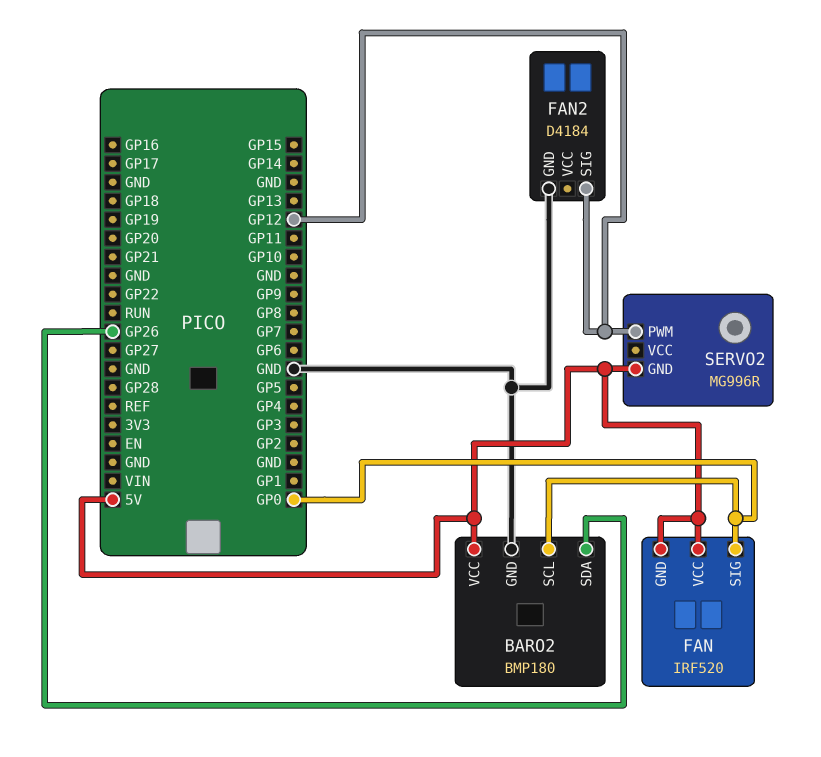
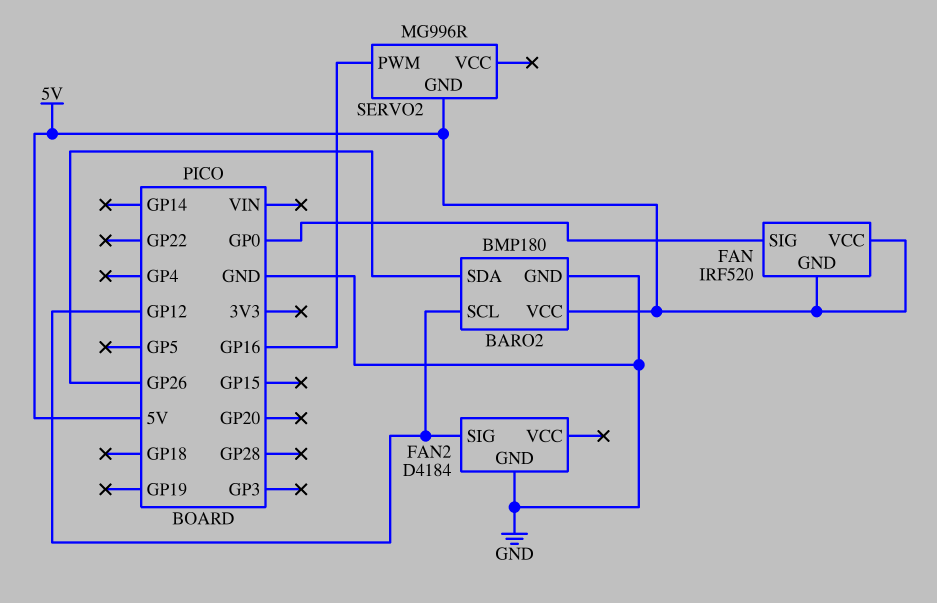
BARO2 pin SCL: GP0 -> GP12
SERVO2 pin PWM: GP12 -> GP16

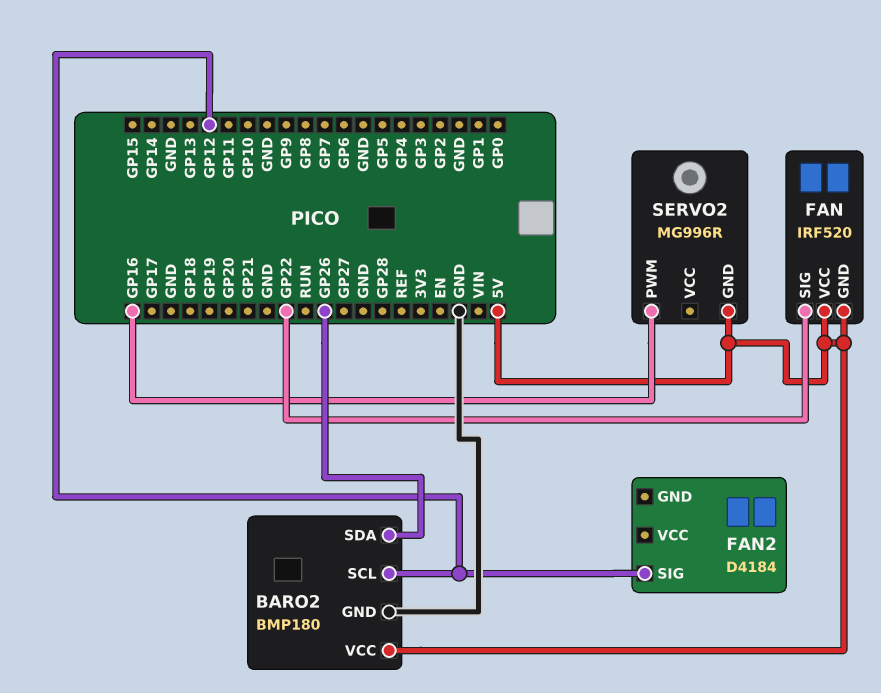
FAN pin SIG: GP0 -> GP22
FAN2 pin GND: GND -> none

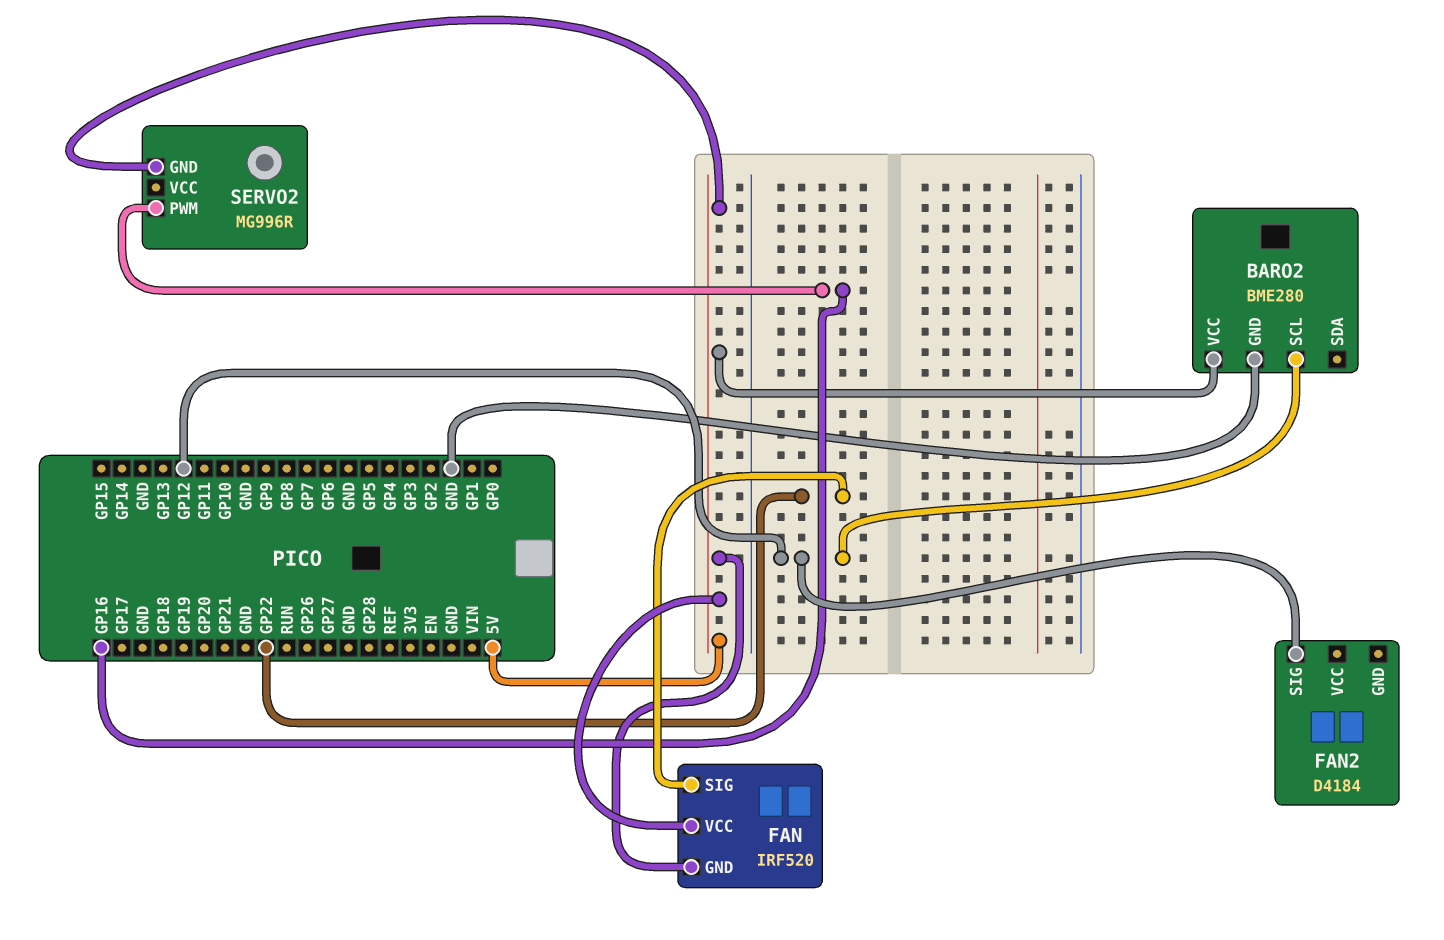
BARO2: BMP180 -> BME280
BARO2 pin SDA: GP26 -> none

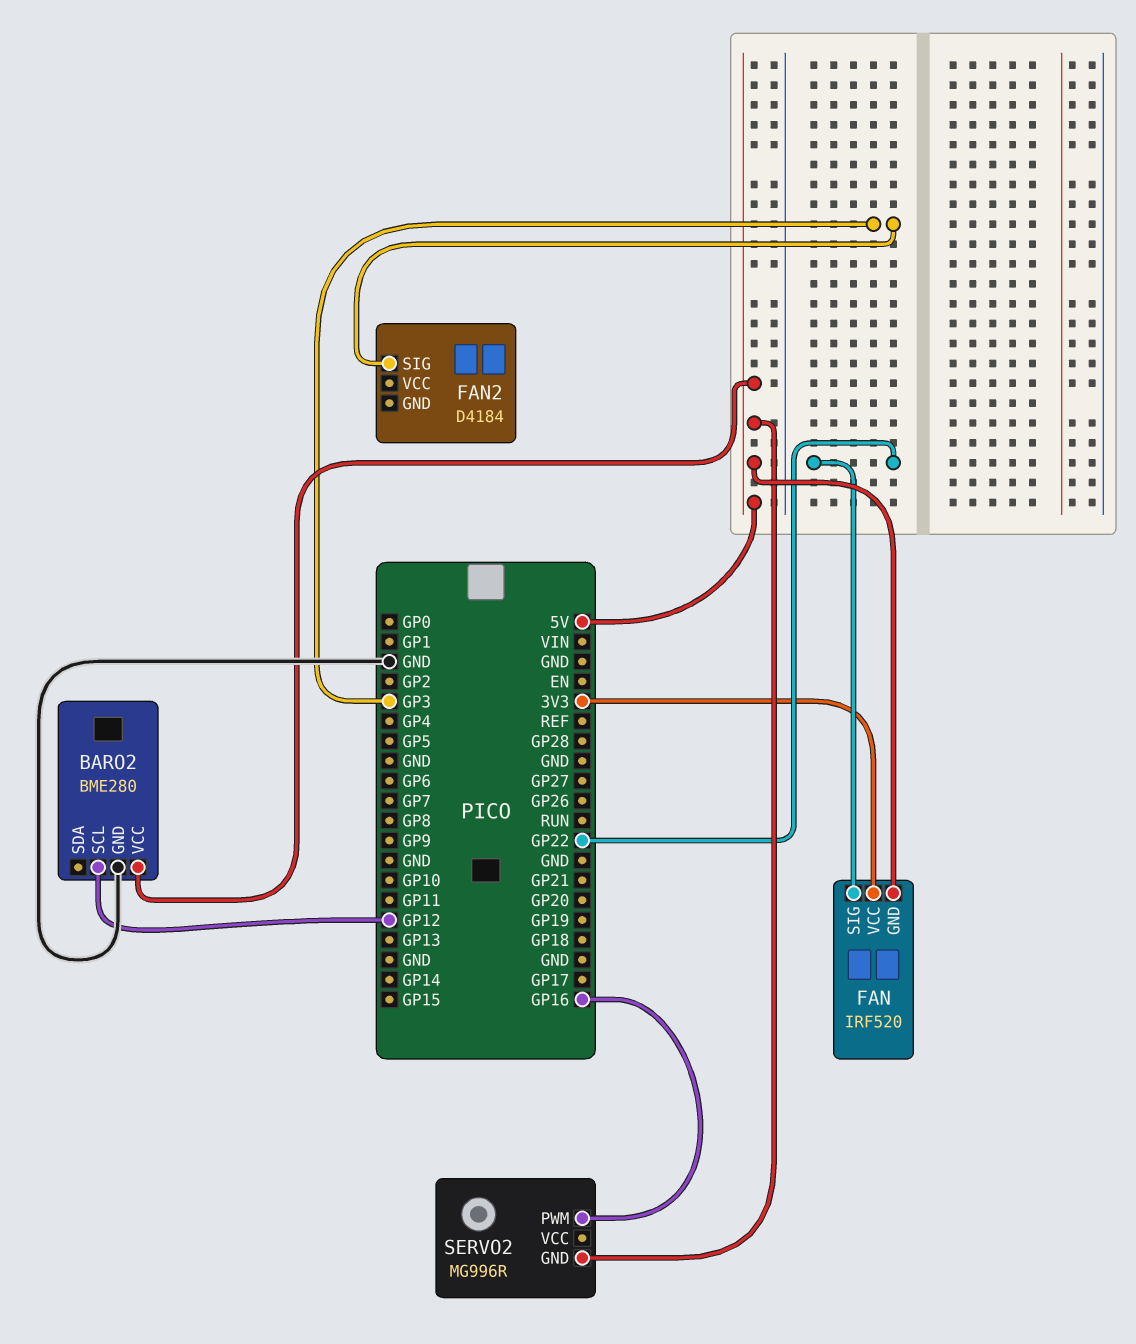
FAN pin VCC: 5V -> 3V3
FAN2 pin SIG: GP12 -> GP3

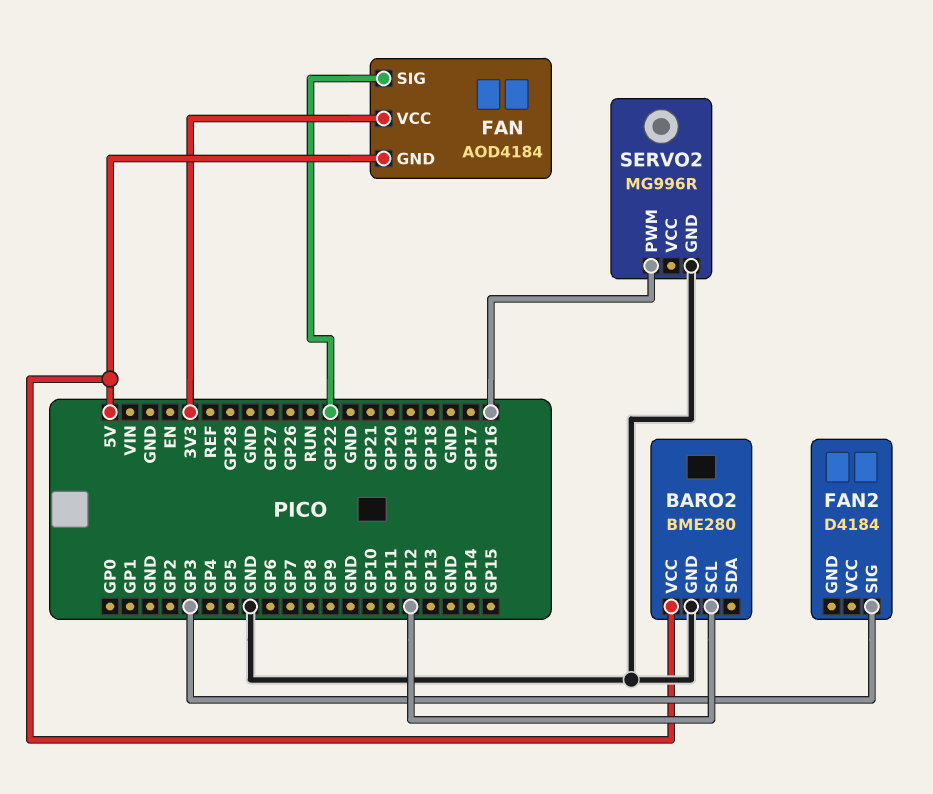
FAN: IRF520 -> AOD4184
SERVO2 pin GND: 5V -> GND

